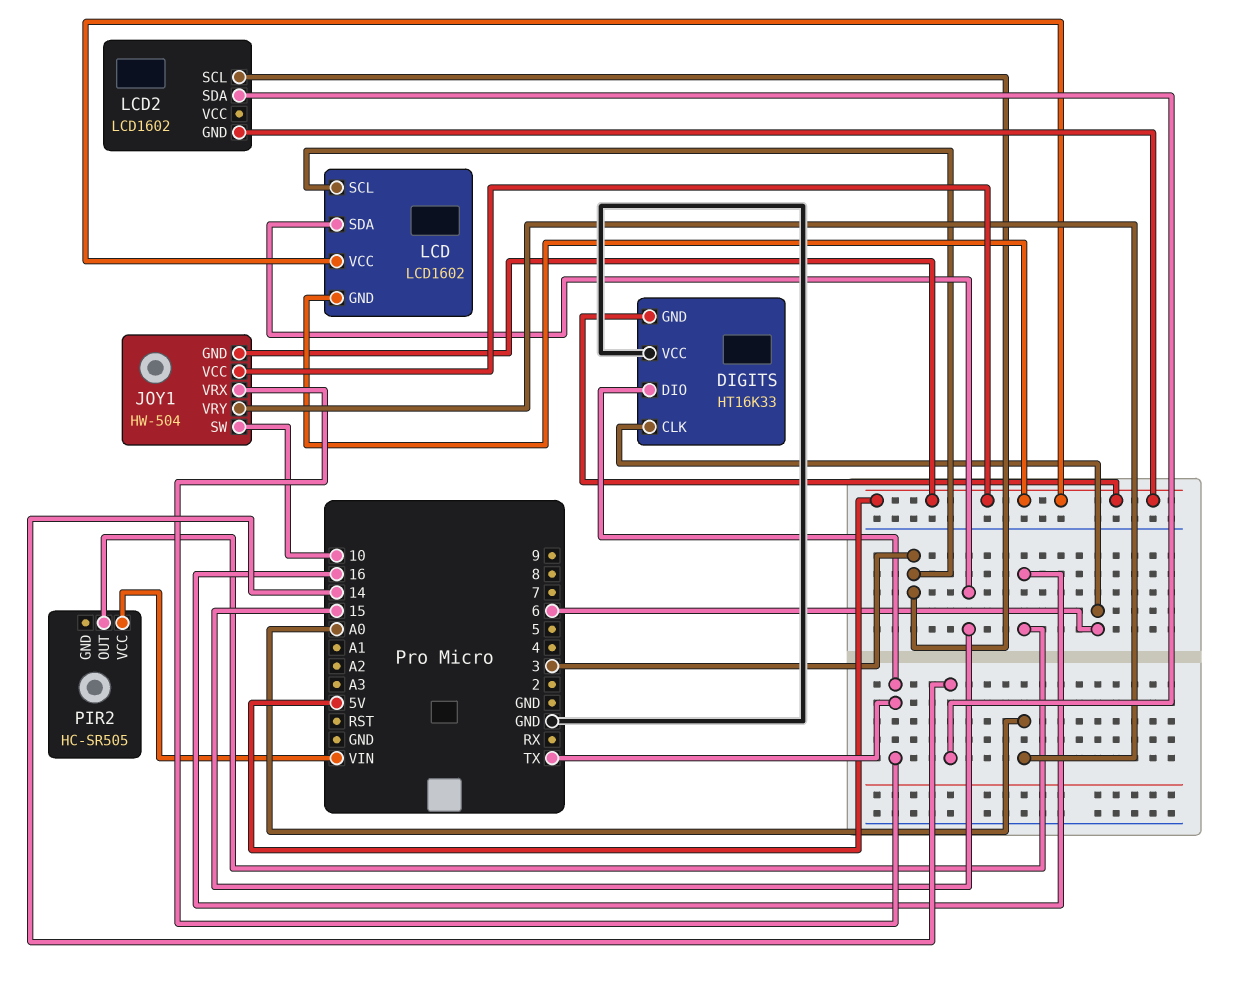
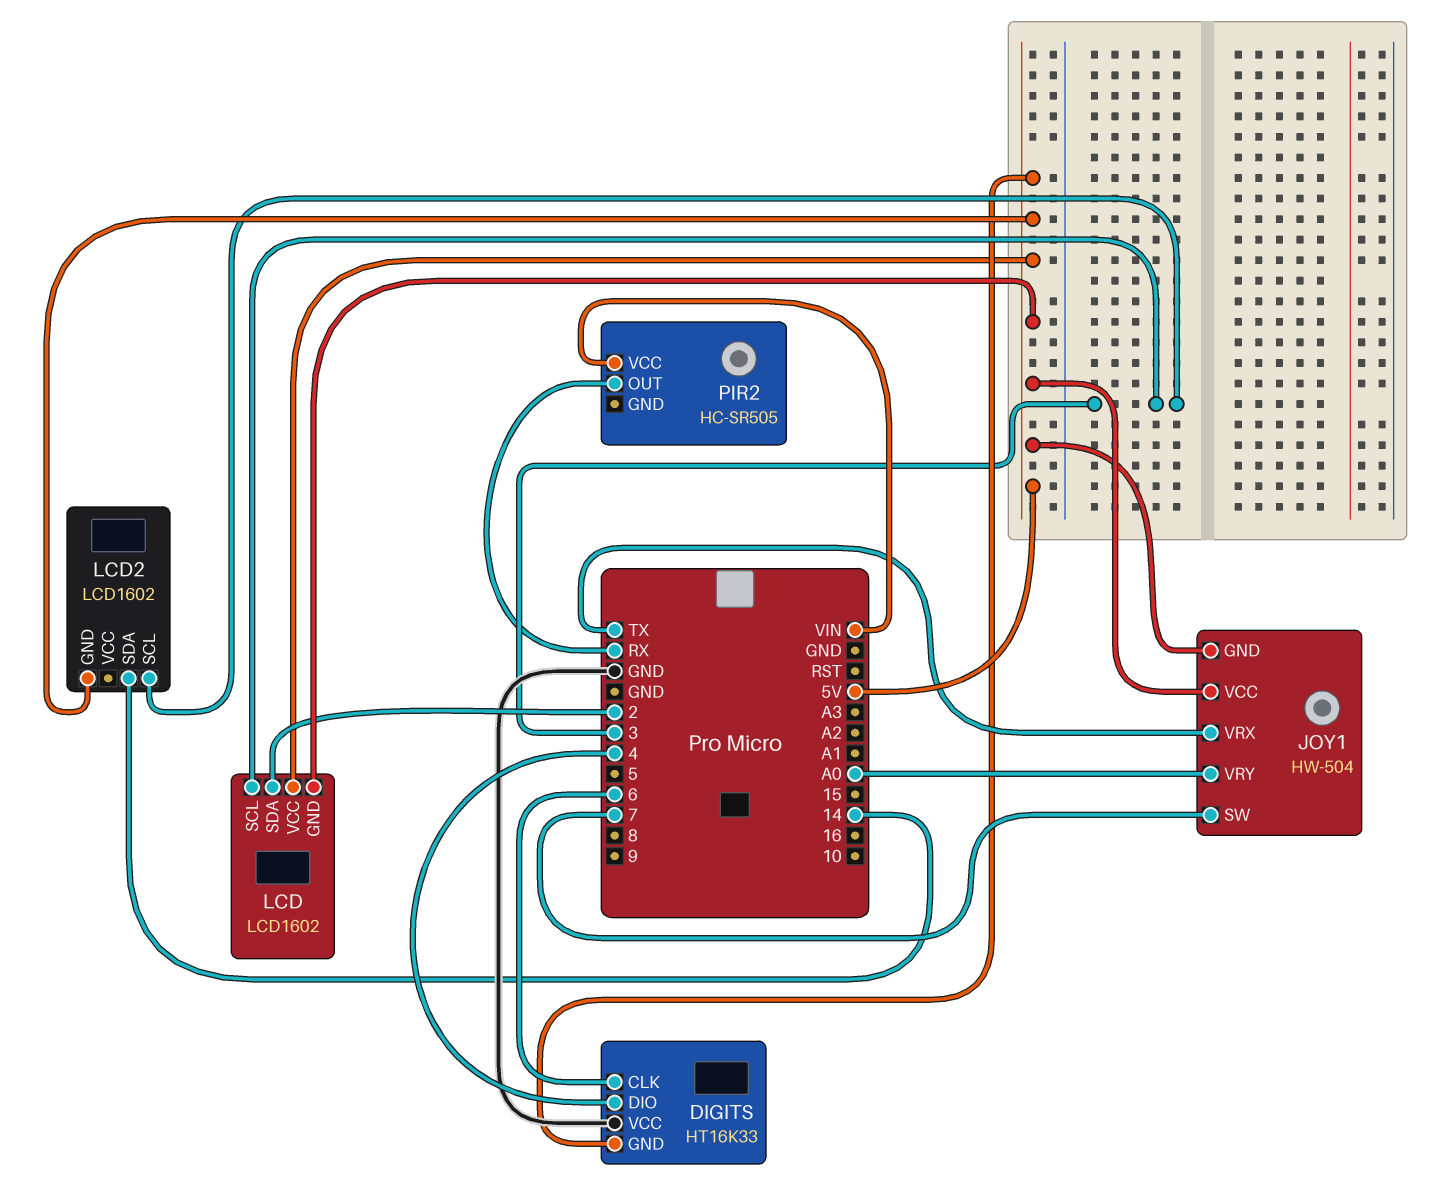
DIGITS pin DIO: TX -> 4
JOY1 pin SW: 10 -> 7
LCD pin SDA: 15 -> 2
PIR2 pin OUT: 16 -> RX

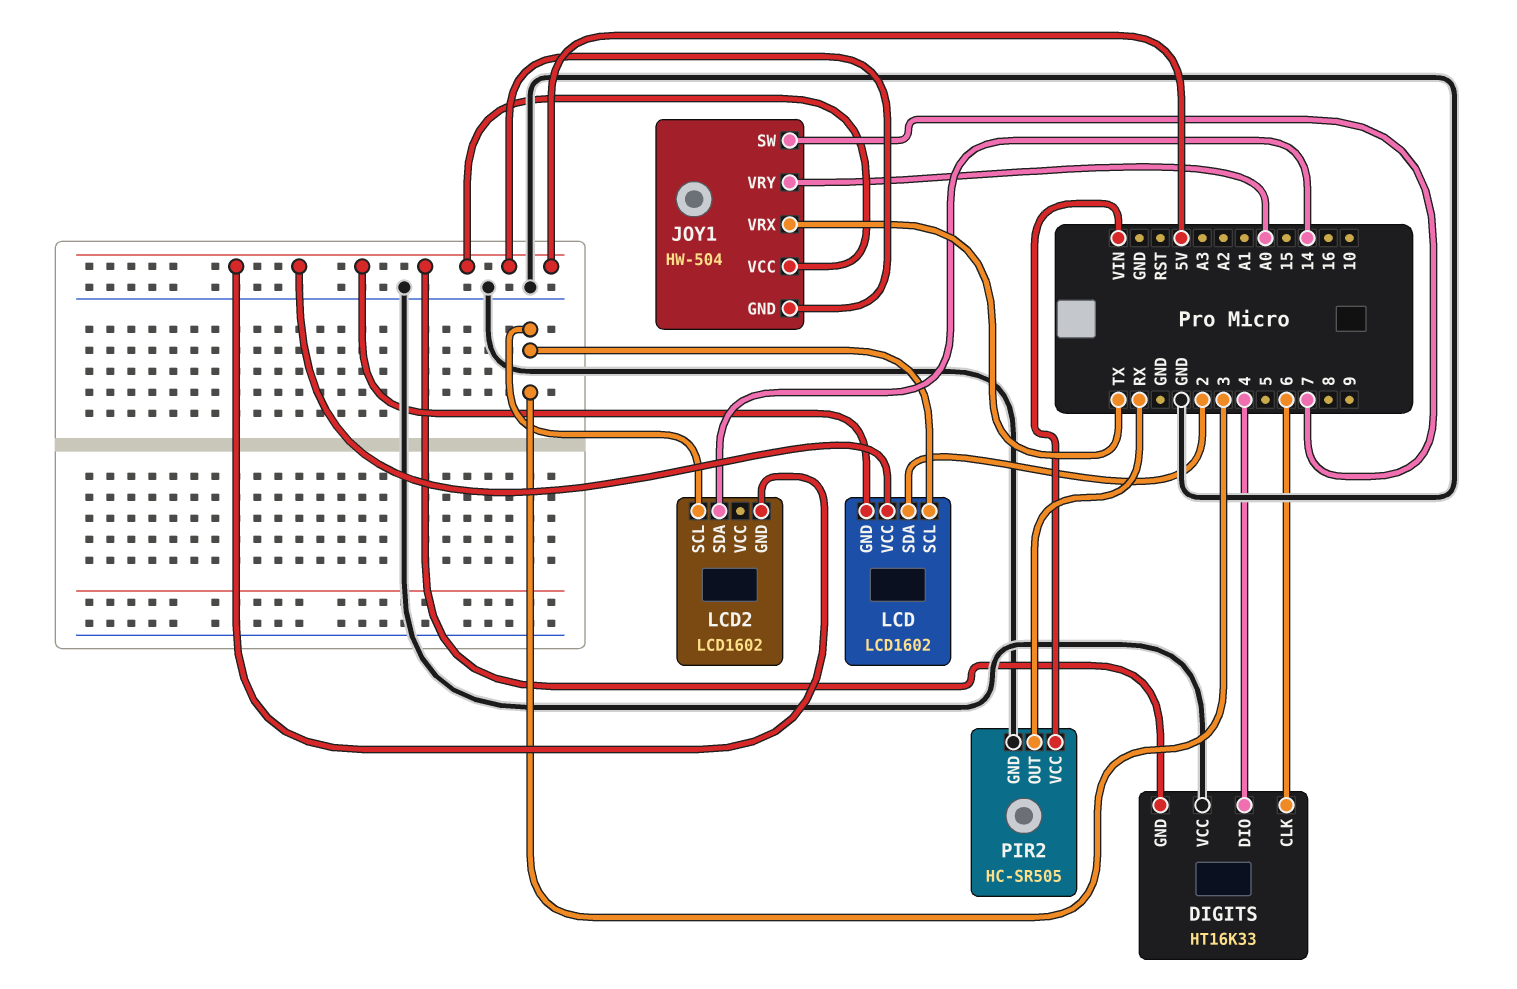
PIR2 pin GND: none -> GND

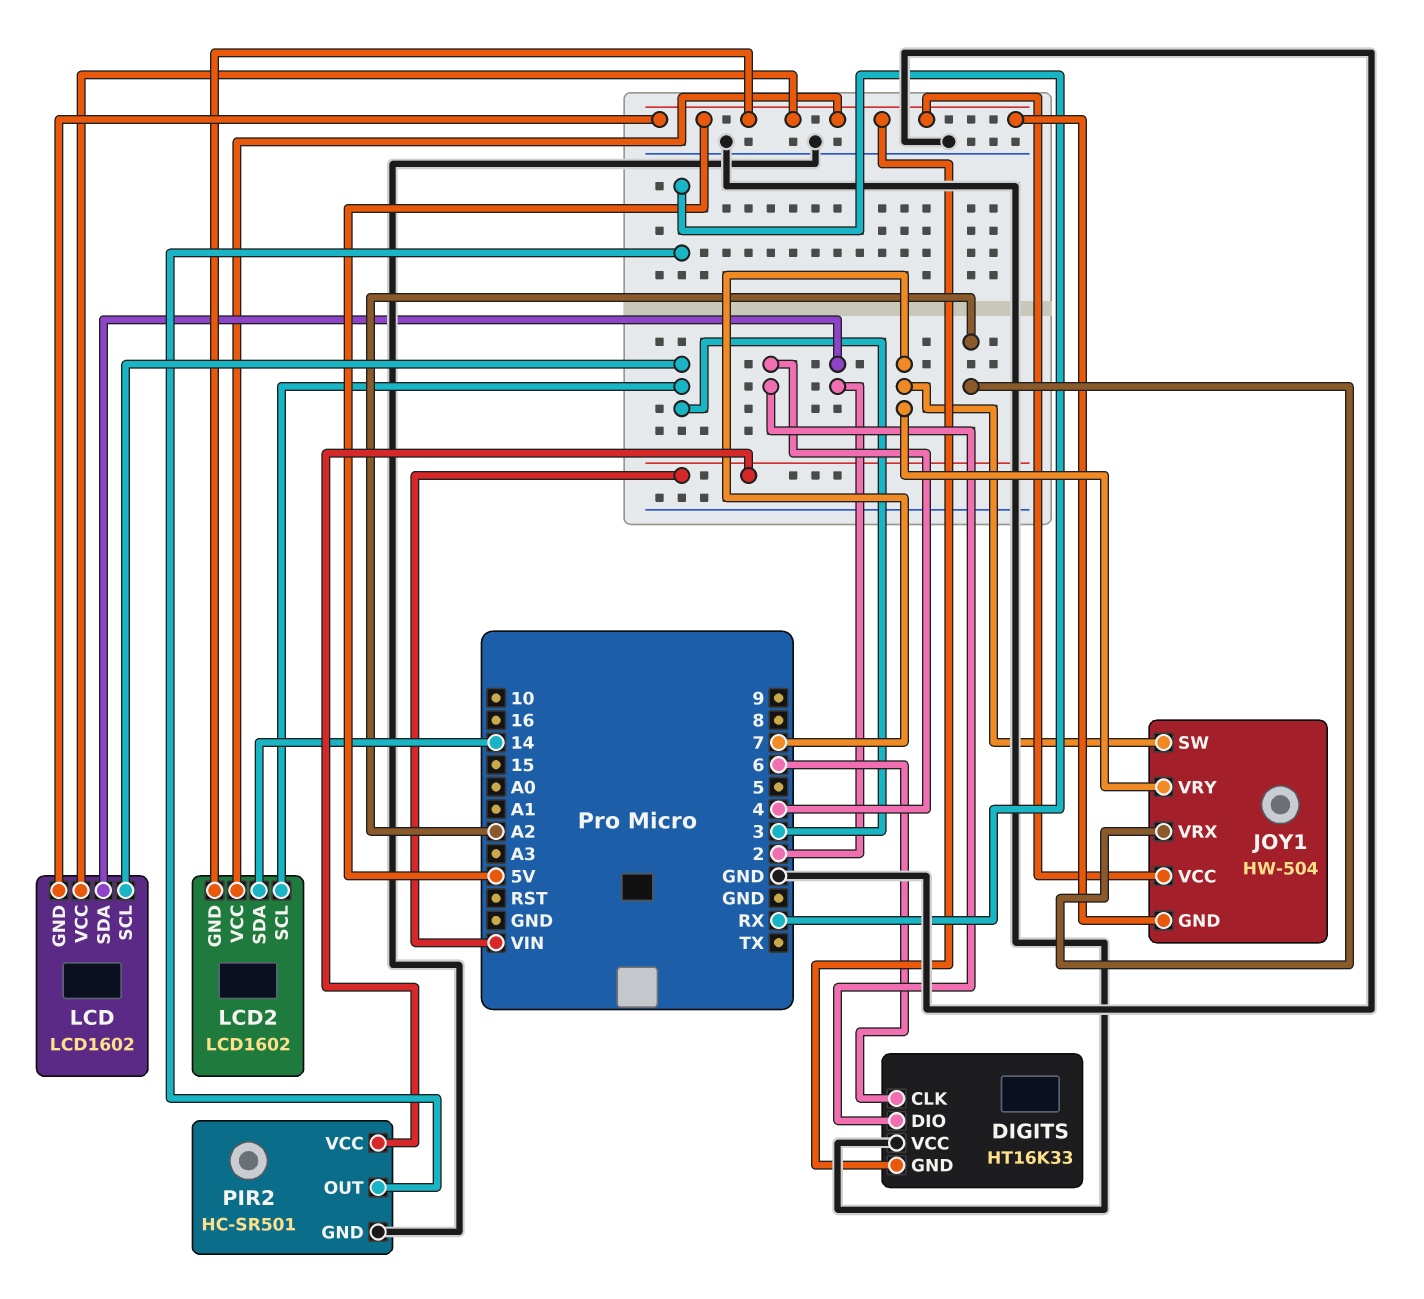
JOY1 pin VRX: TX -> A2
JOY1 pin VRY: A0 -> 7
LCD2 pin VCC: none -> 5V
PIR2: HC-SR505 -> HC-SR501

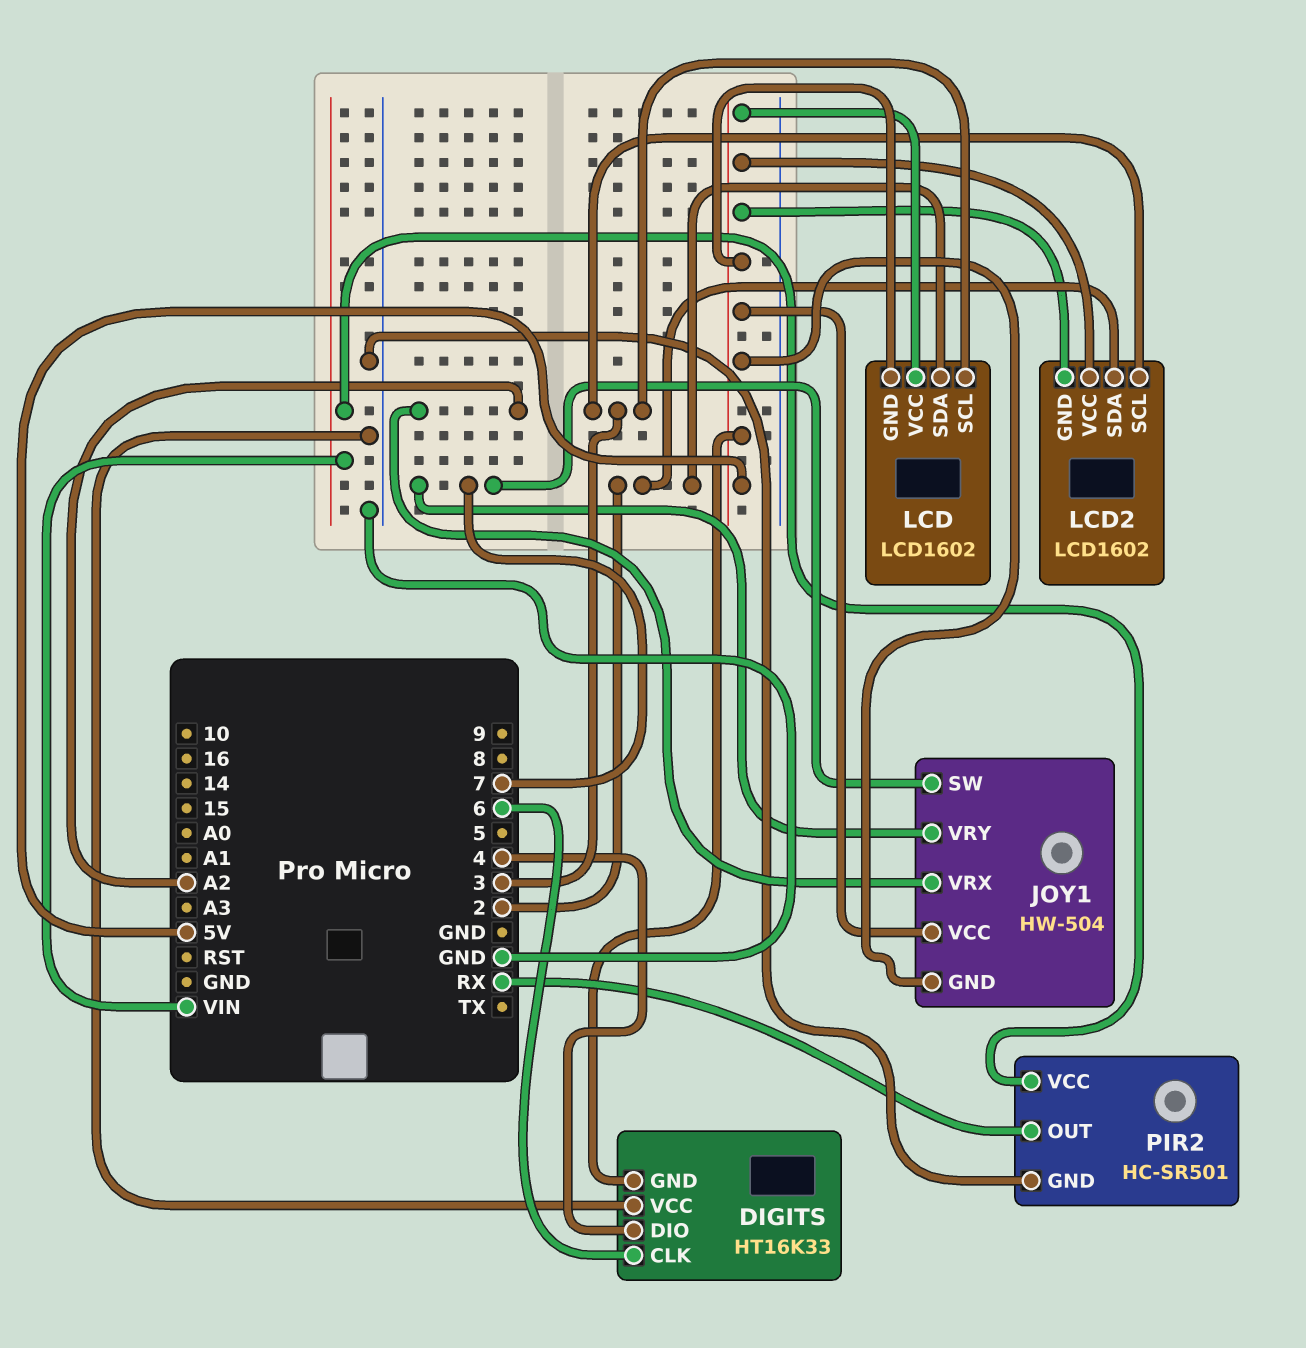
LCD2 pin SDA: 14 -> 2

